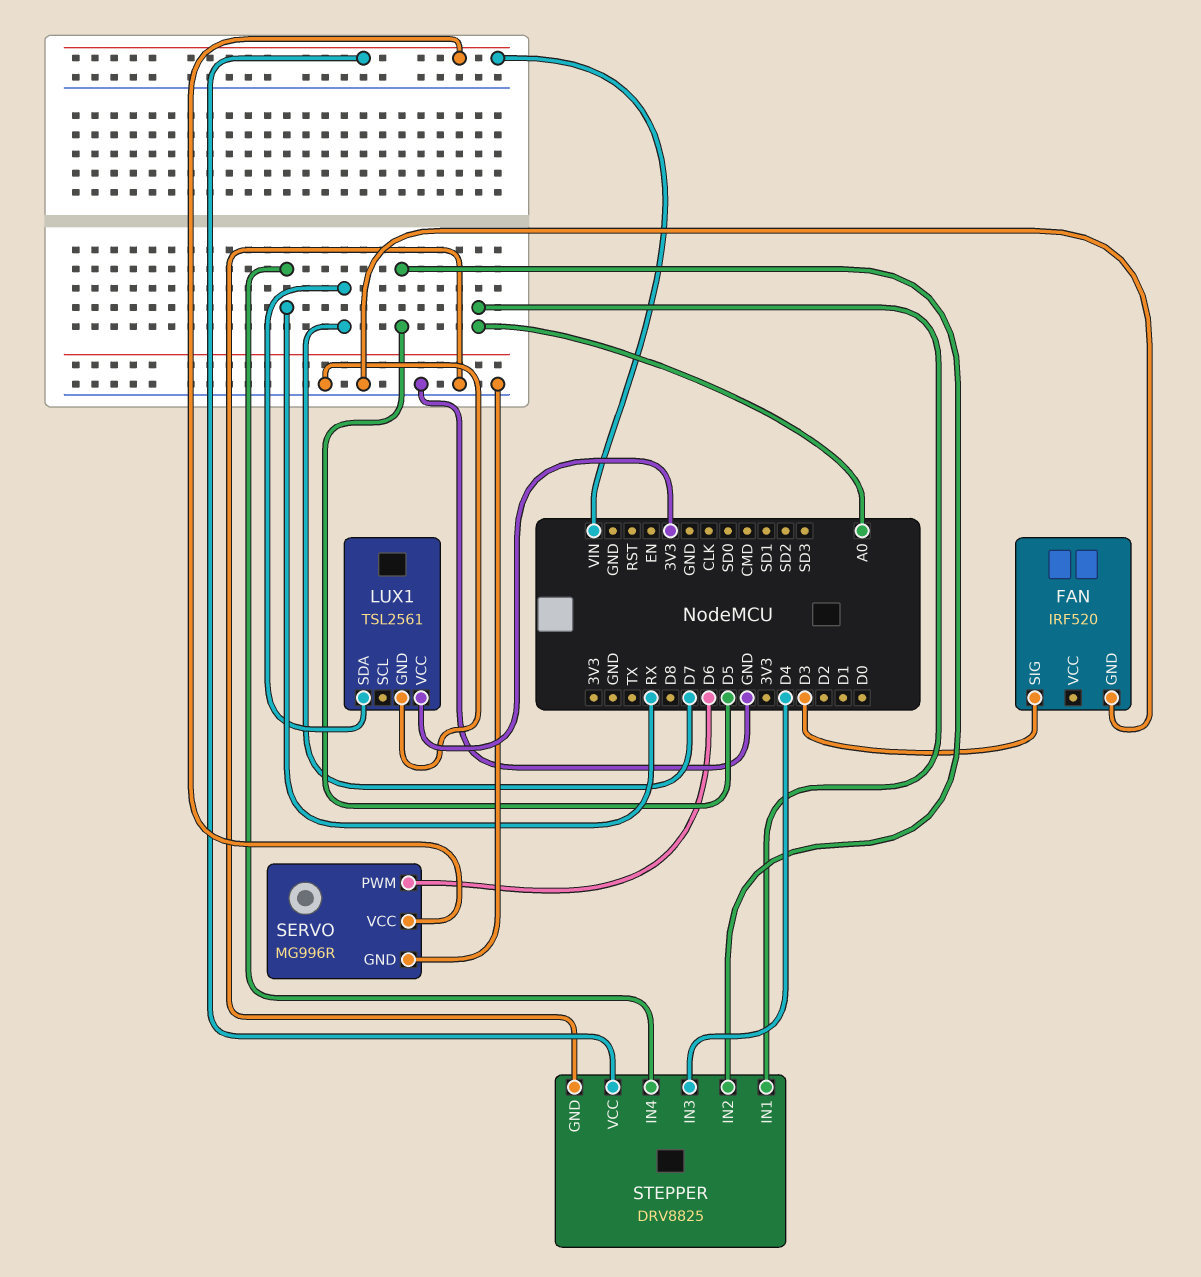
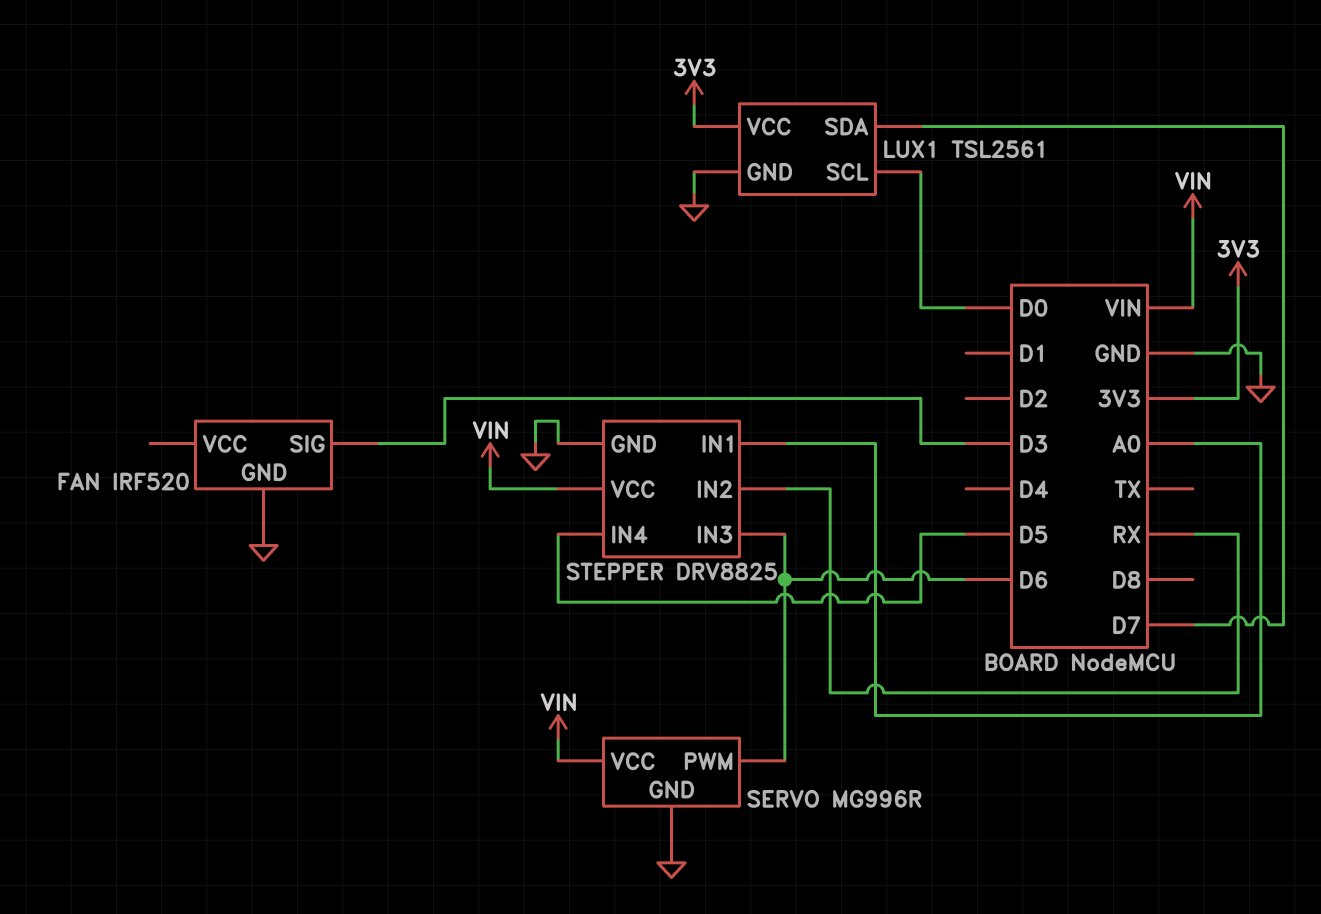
LUX1 pin SCL: none -> D0
STEPPER pin IN2: D5 -> RX
STEPPER pin IN3: D4 -> D6
STEPPER pin IN4: RX -> D5

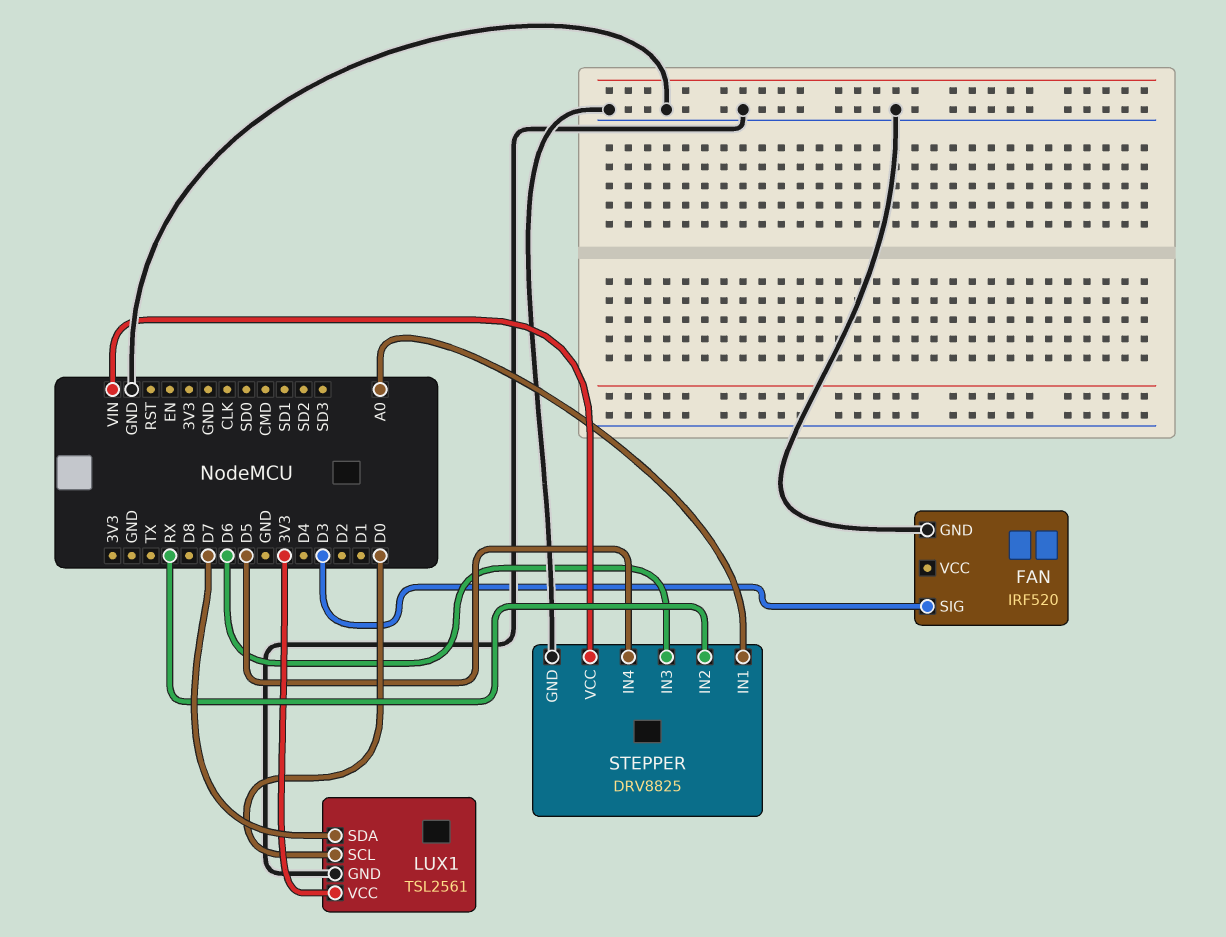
SERVO: MG996R -> none
SERVO pin GND: GND -> none
SERVO pin PWM: D6 -> none
SERVO pin VCC: VIN -> none

